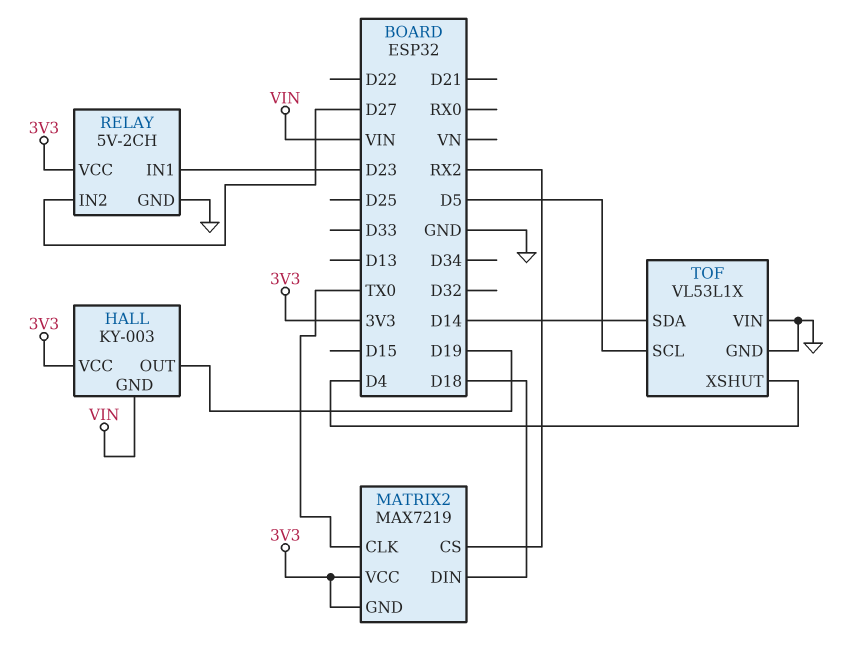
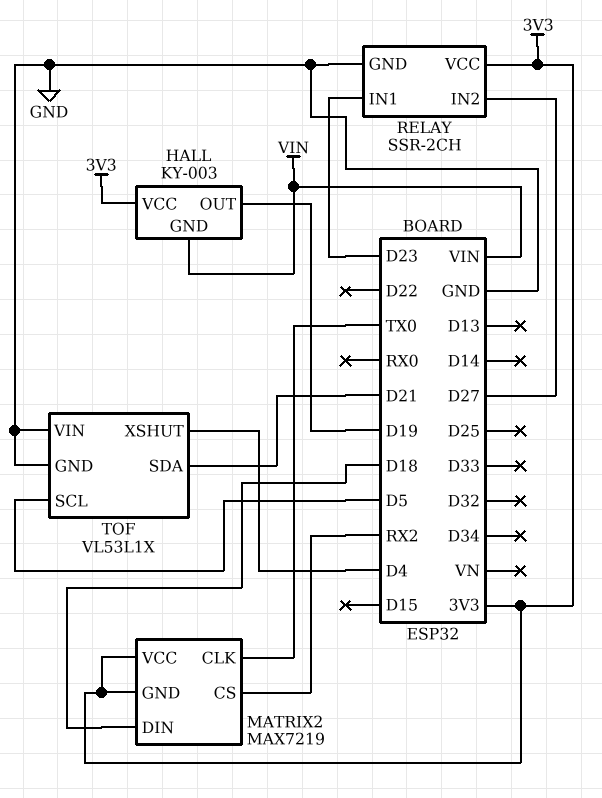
RELAY: 5V-2CH -> SSR-2CH
TOF pin SDA: D14 -> D21

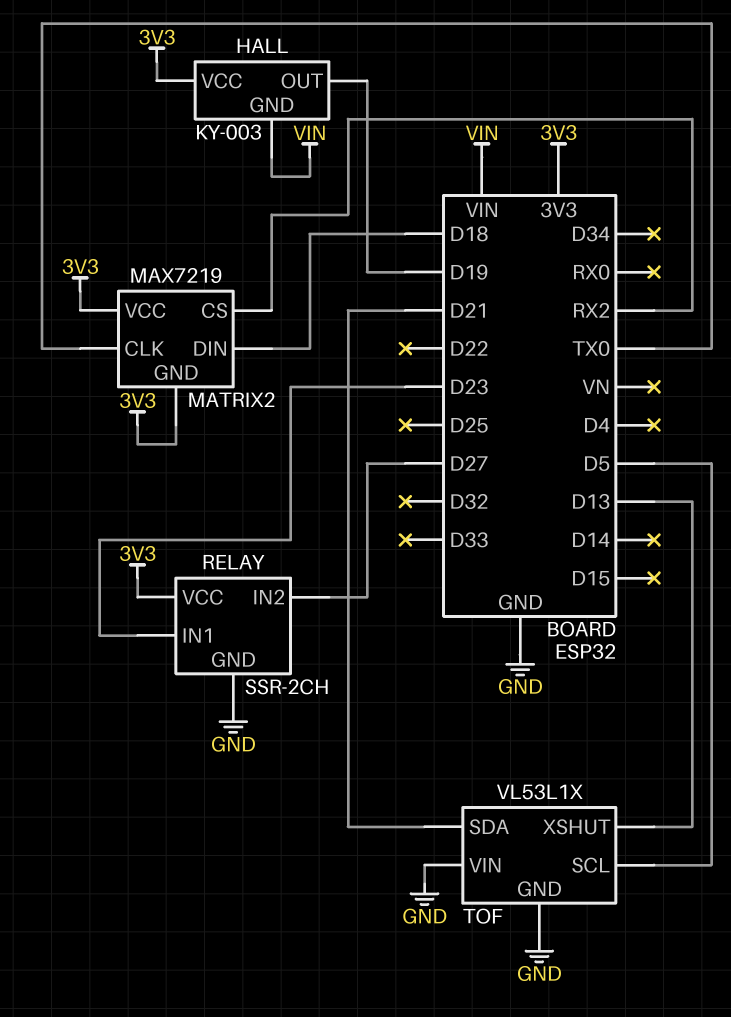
TOF pin XSHUT: D4 -> D13

